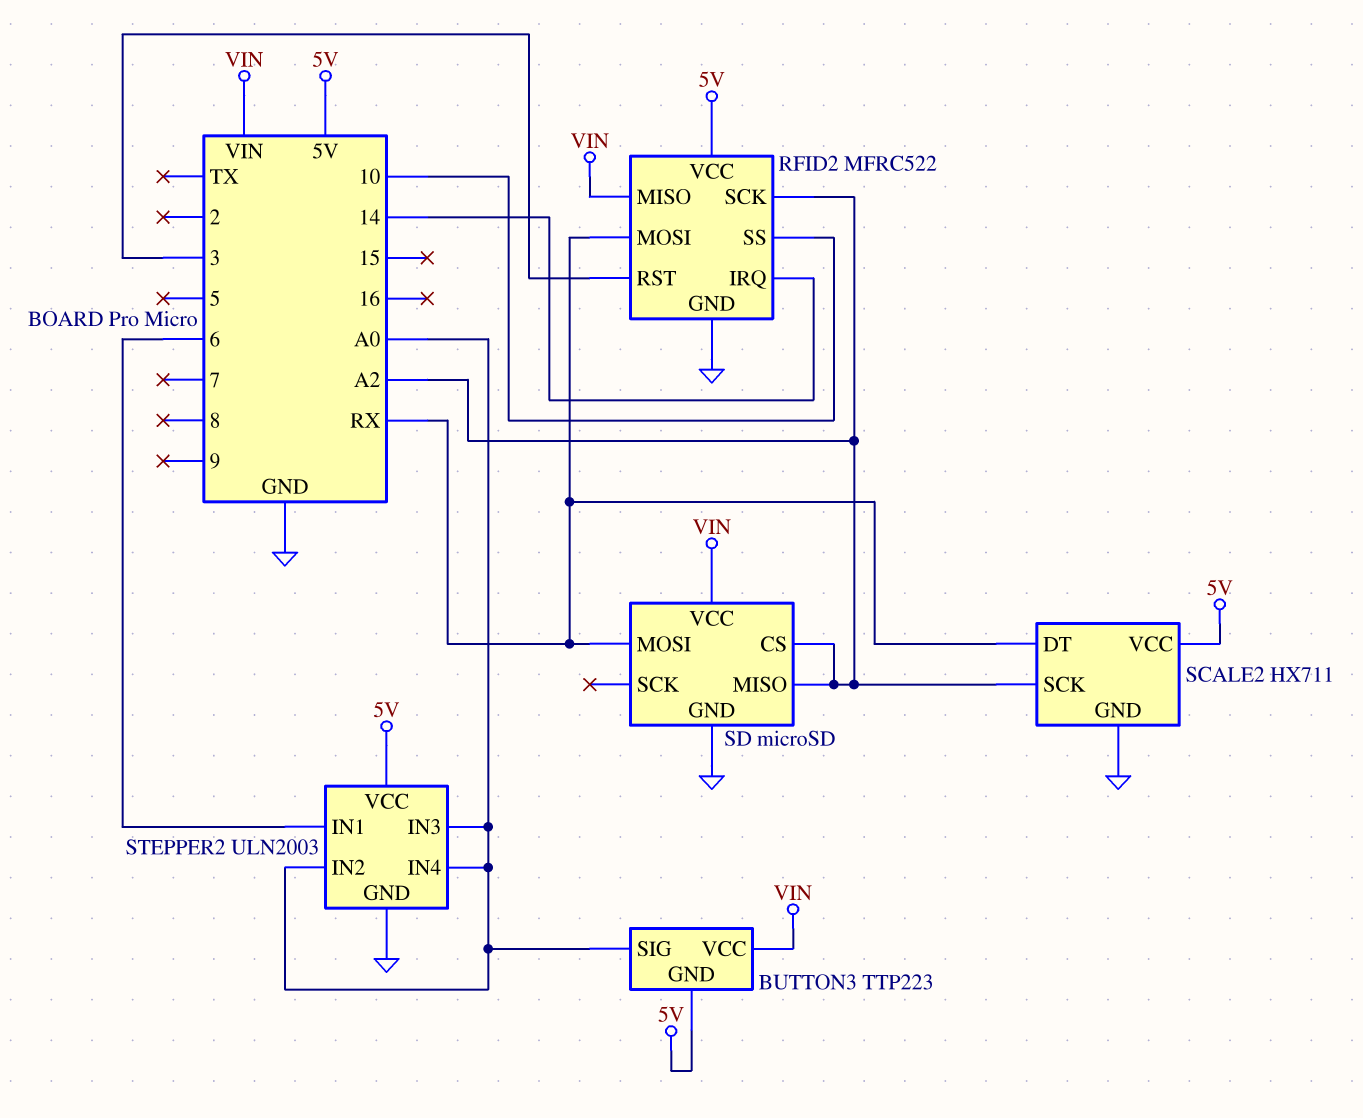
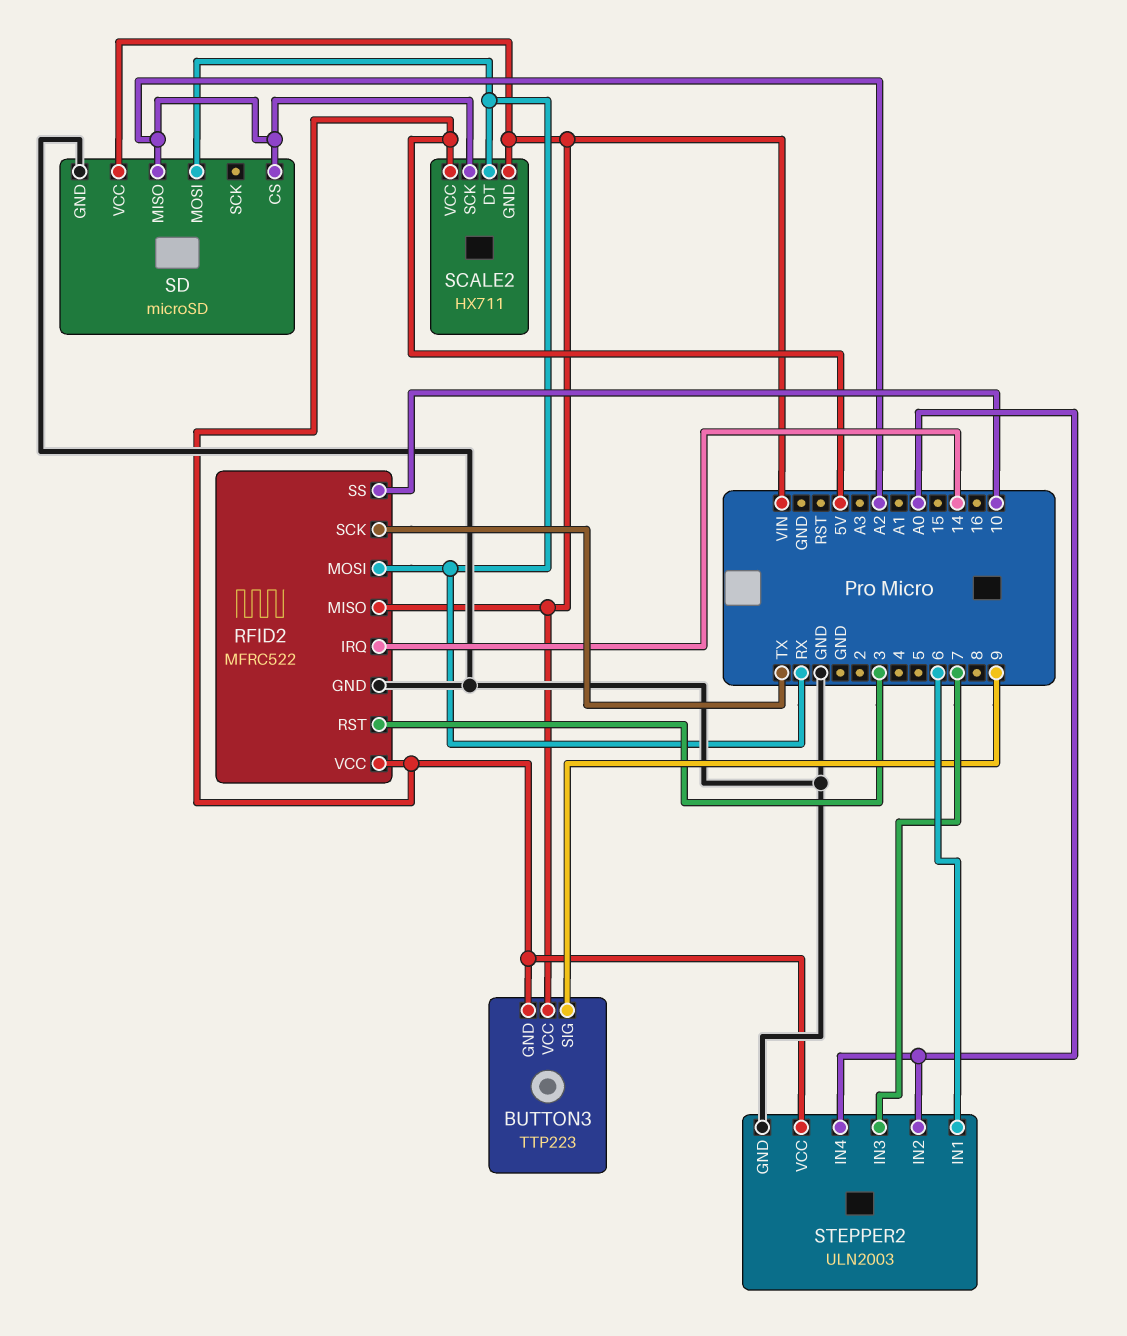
BUTTON3 pin SIG: A0 -> 9
RFID2 pin SCK: A2 -> TX
SCALE2 pin GND: GND -> VIN
STEPPER2 pin IN3: A0 -> 7

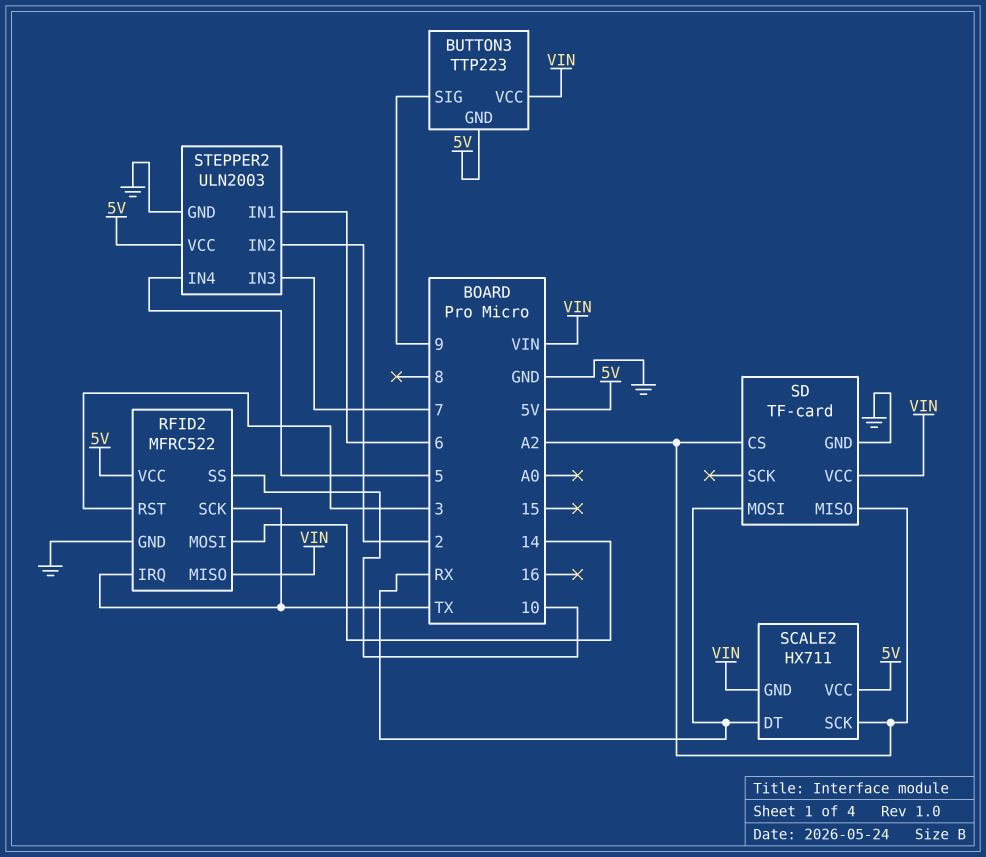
RFID2 pin IRQ: 14 -> TX
RFID2 pin MOSI: RX -> 14
SD: microSD -> TF-card
STEPPER2 pin IN2: A0 -> 2
STEPPER2 pin IN4: A0 -> 5

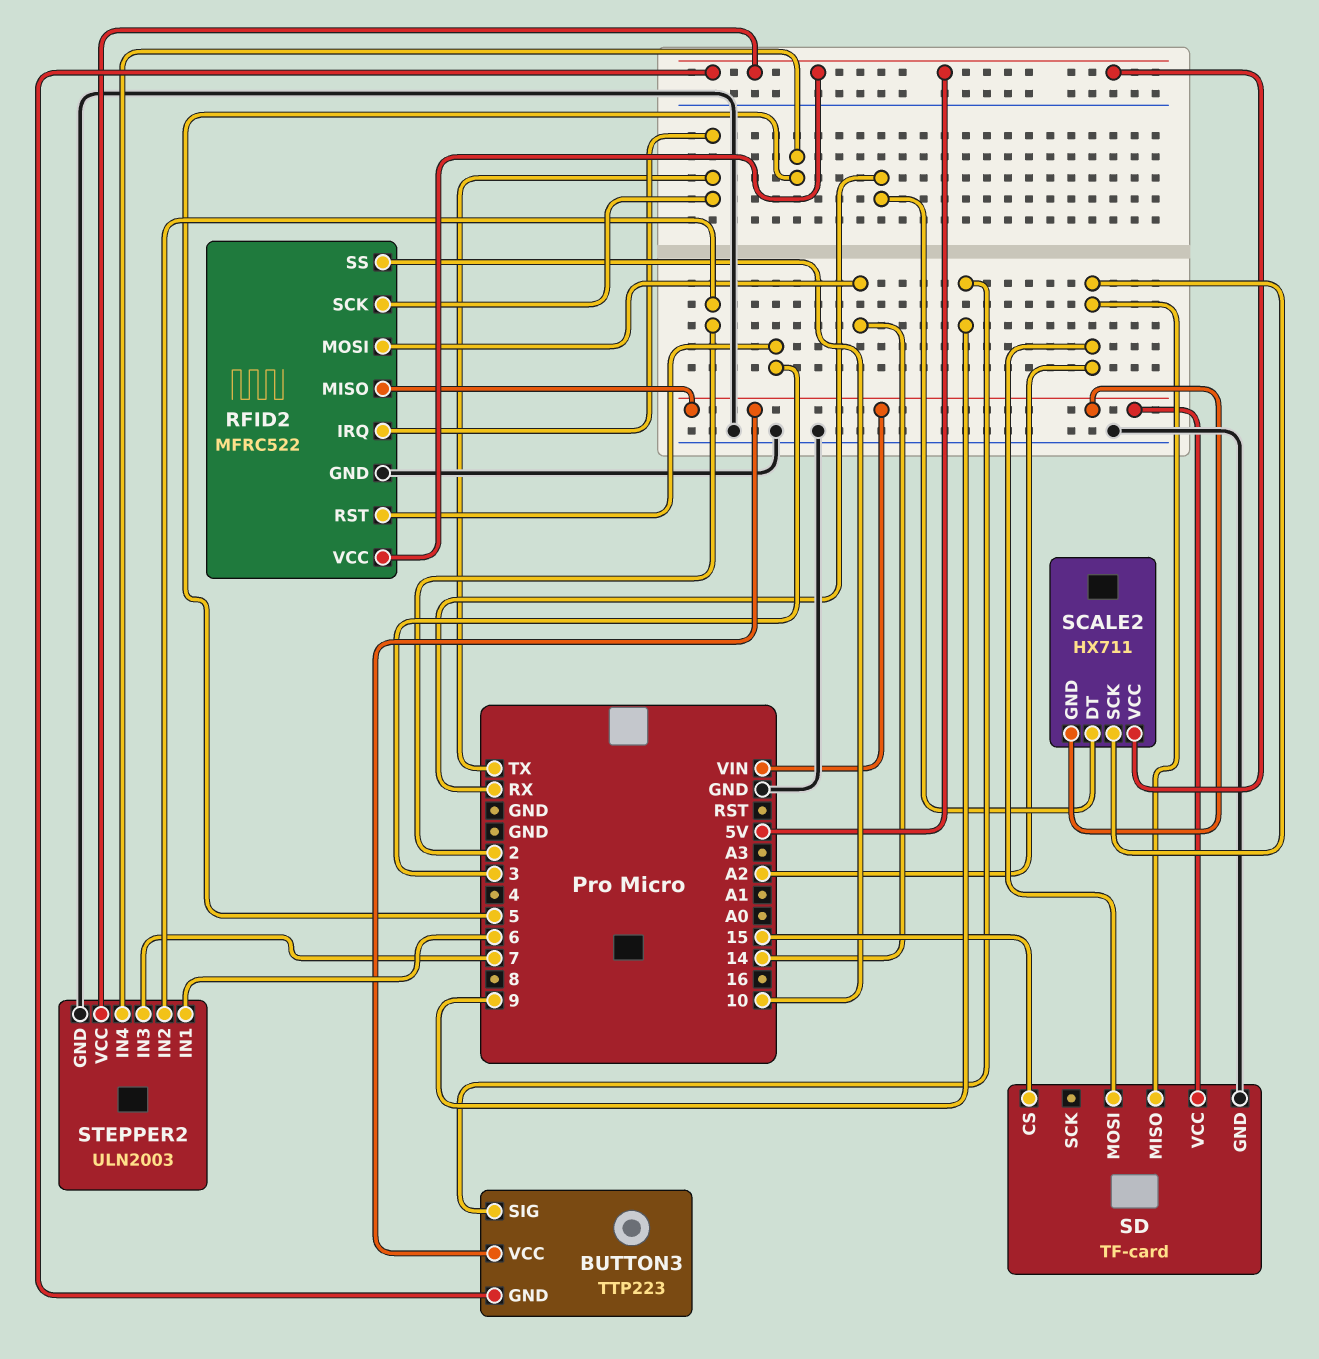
SD pin CS: A2 -> 15
SD pin MOSI: RX -> A2

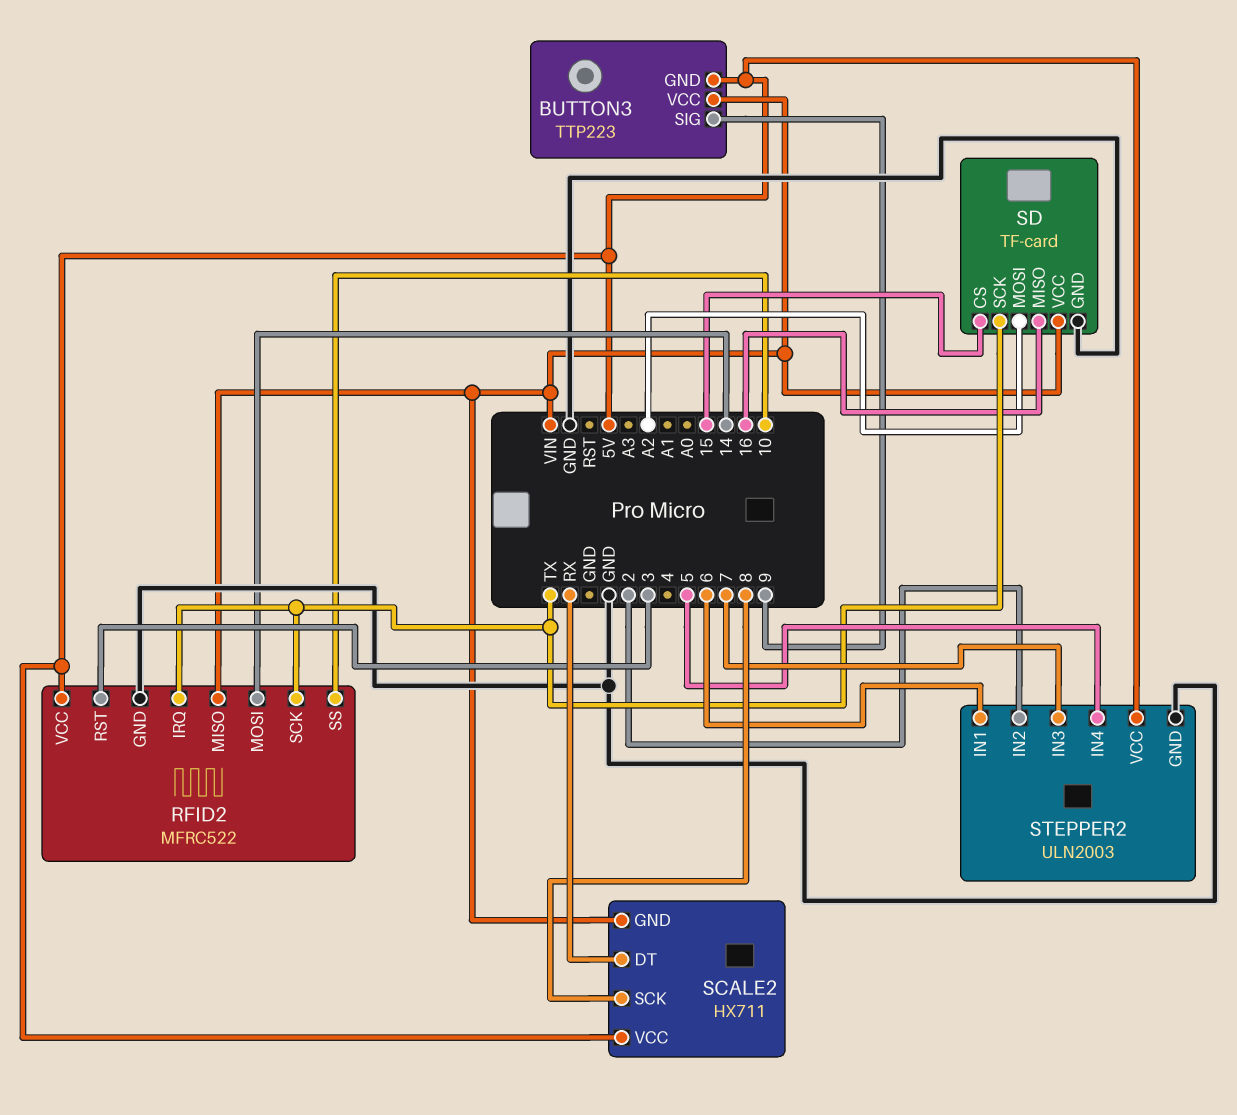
SCALE2 pin SCK: A2 -> 8
SD pin MISO: A2 -> 16
SD pin SCK: none -> TX

